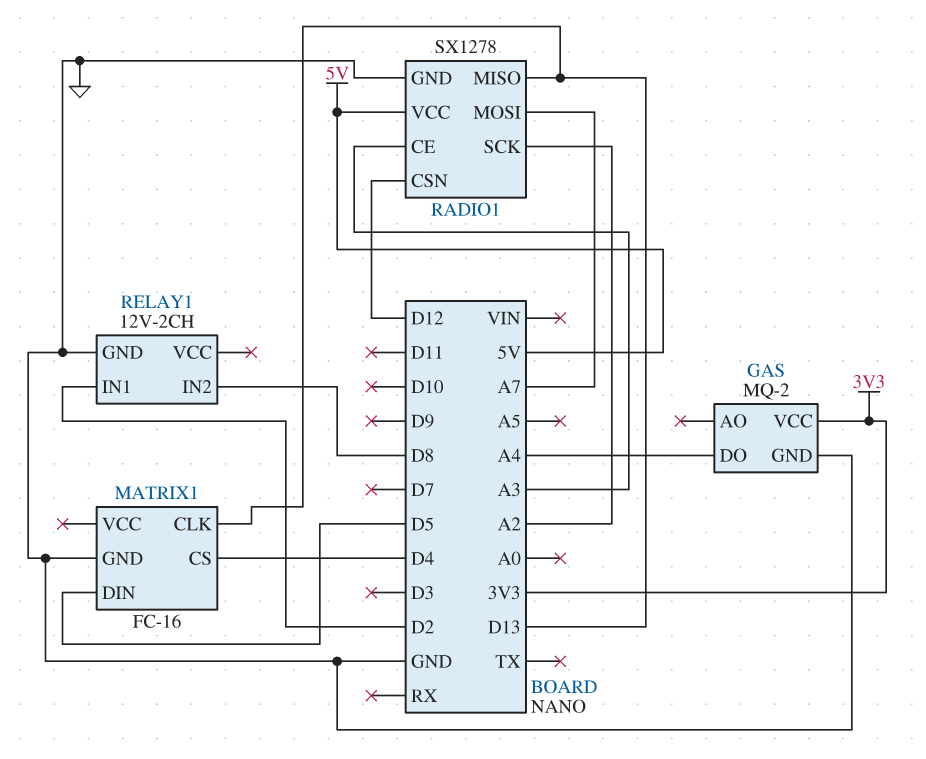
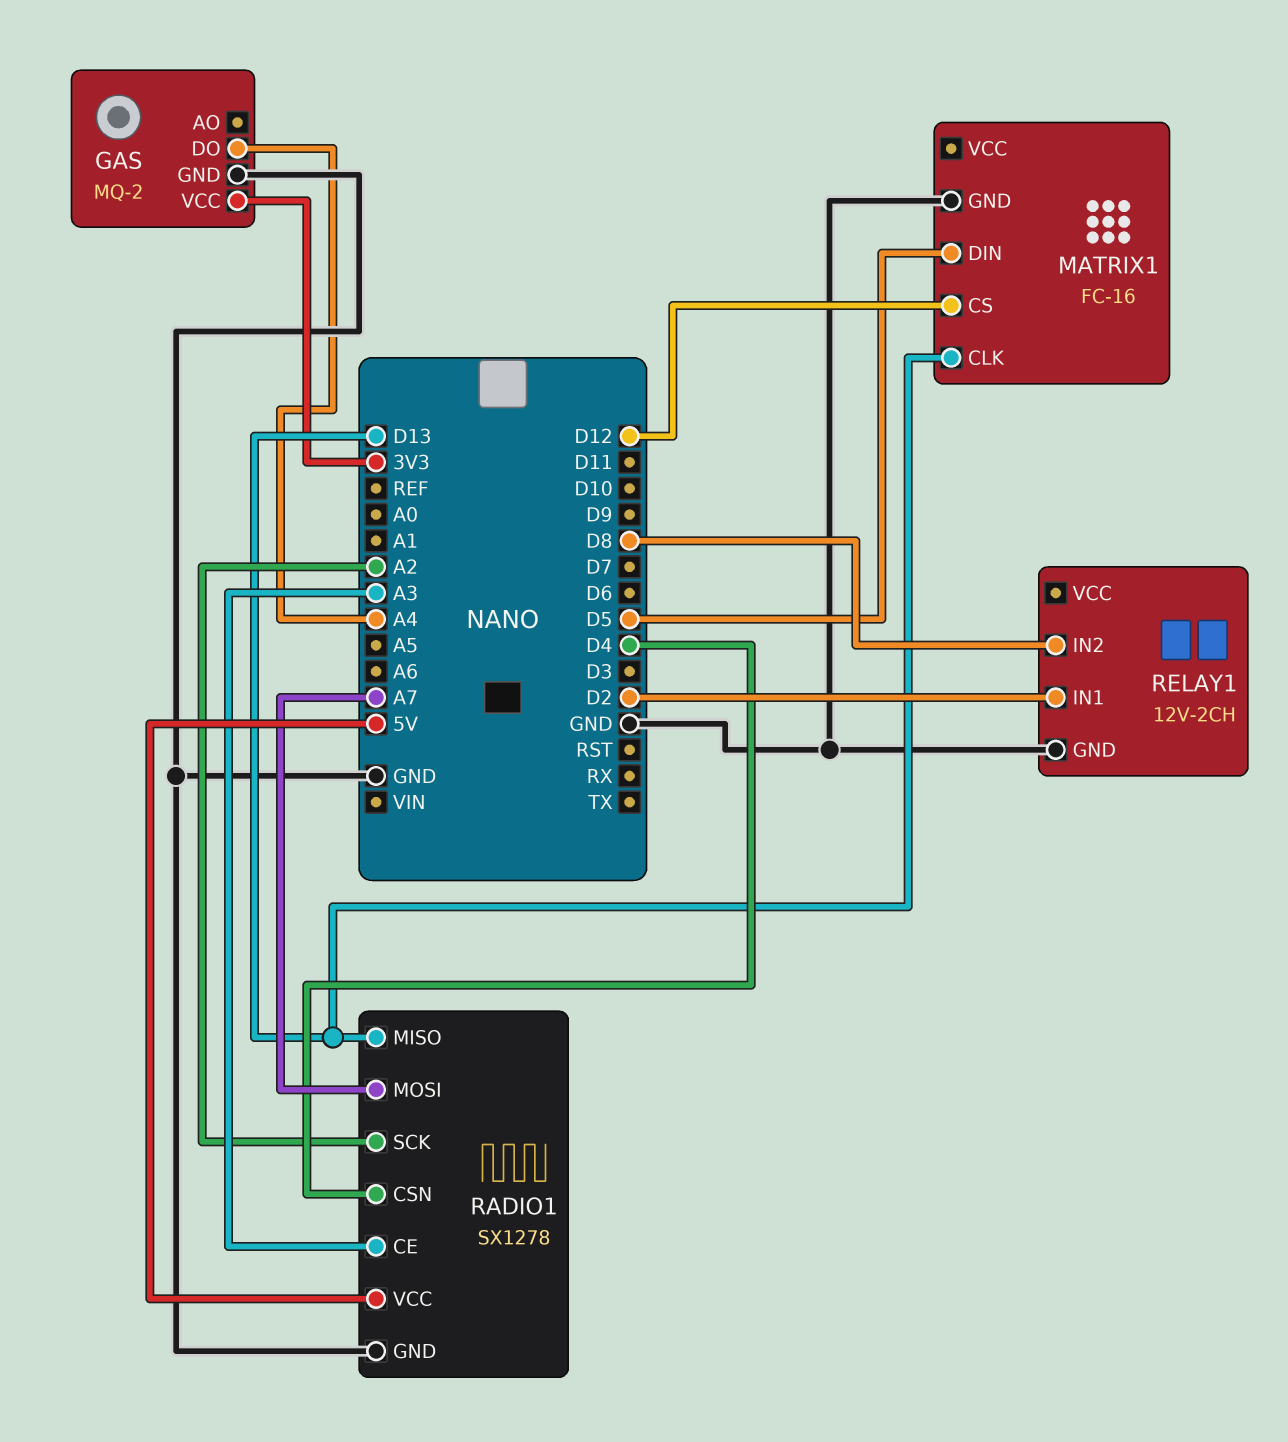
MATRIX1 pin CS: D4 -> D12
RADIO1 pin CSN: D12 -> D4

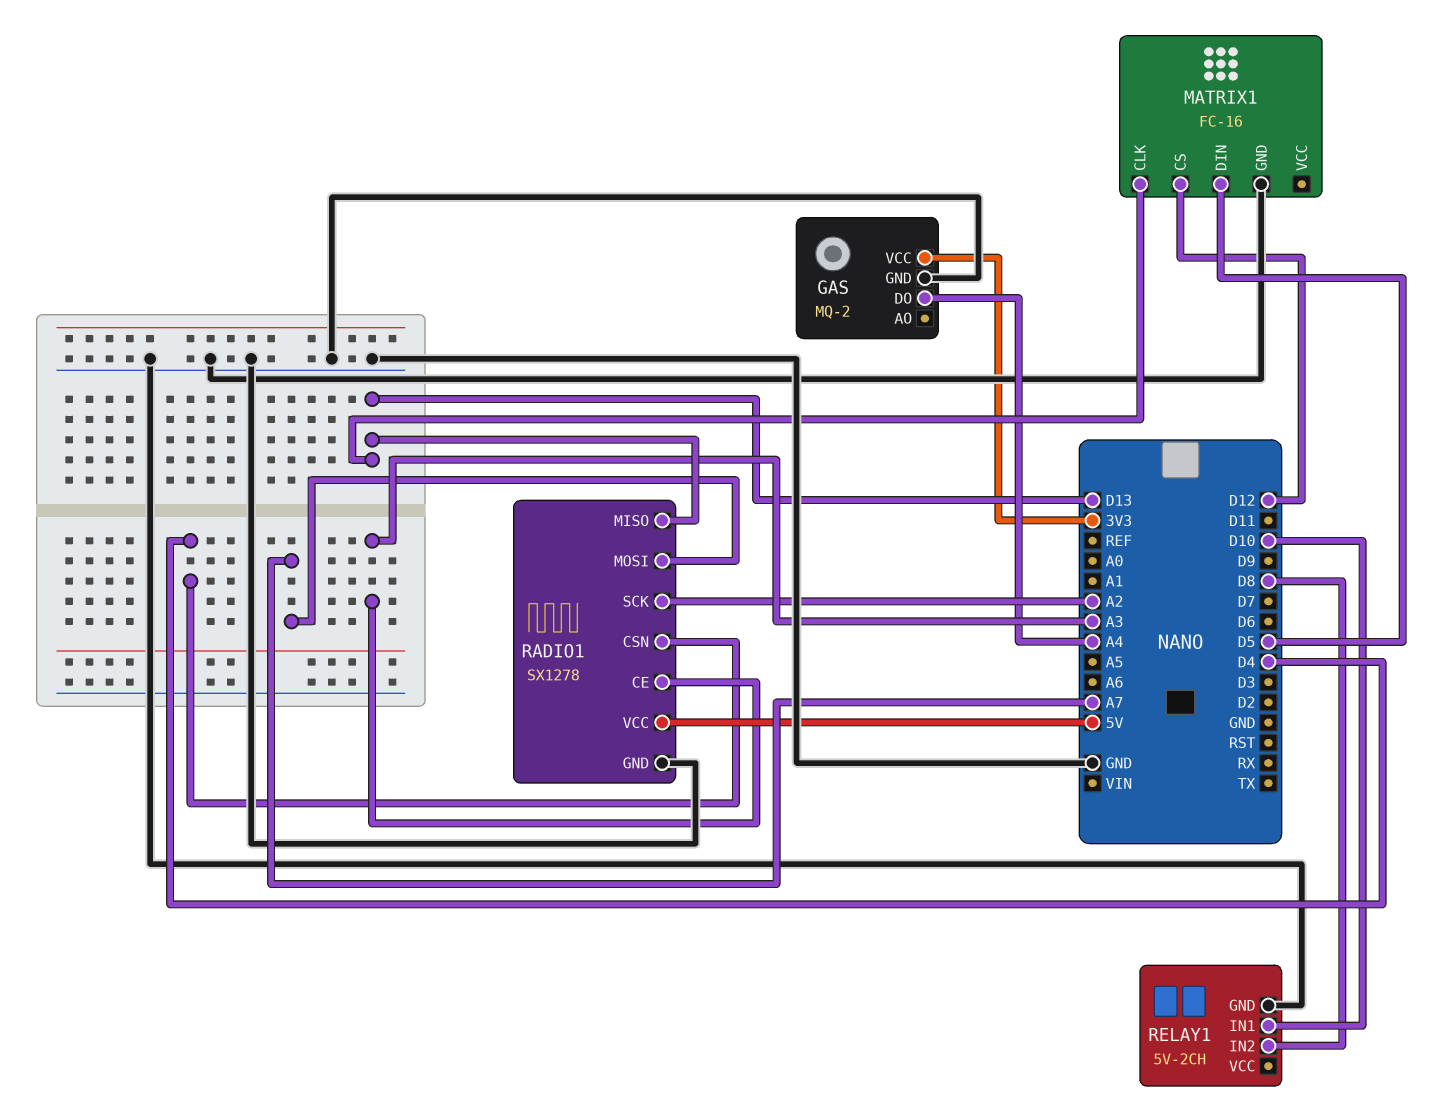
RELAY1: 12V-2CH -> 5V-2CH
RELAY1 pin IN1: D2 -> D10

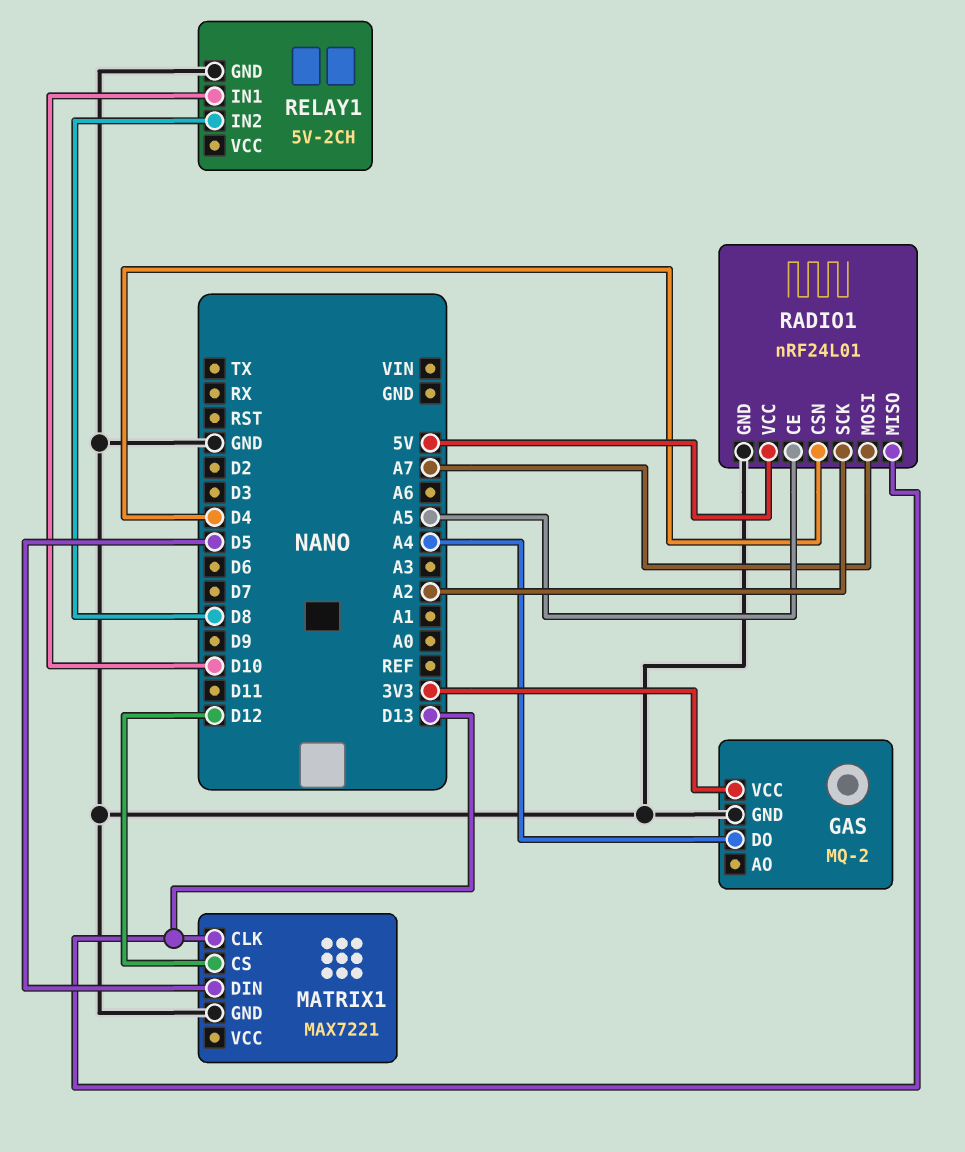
MATRIX1: FC-16 -> MAX7221
RADIO1: SX1278 -> nRF24L01
RADIO1 pin CE: A3 -> A5

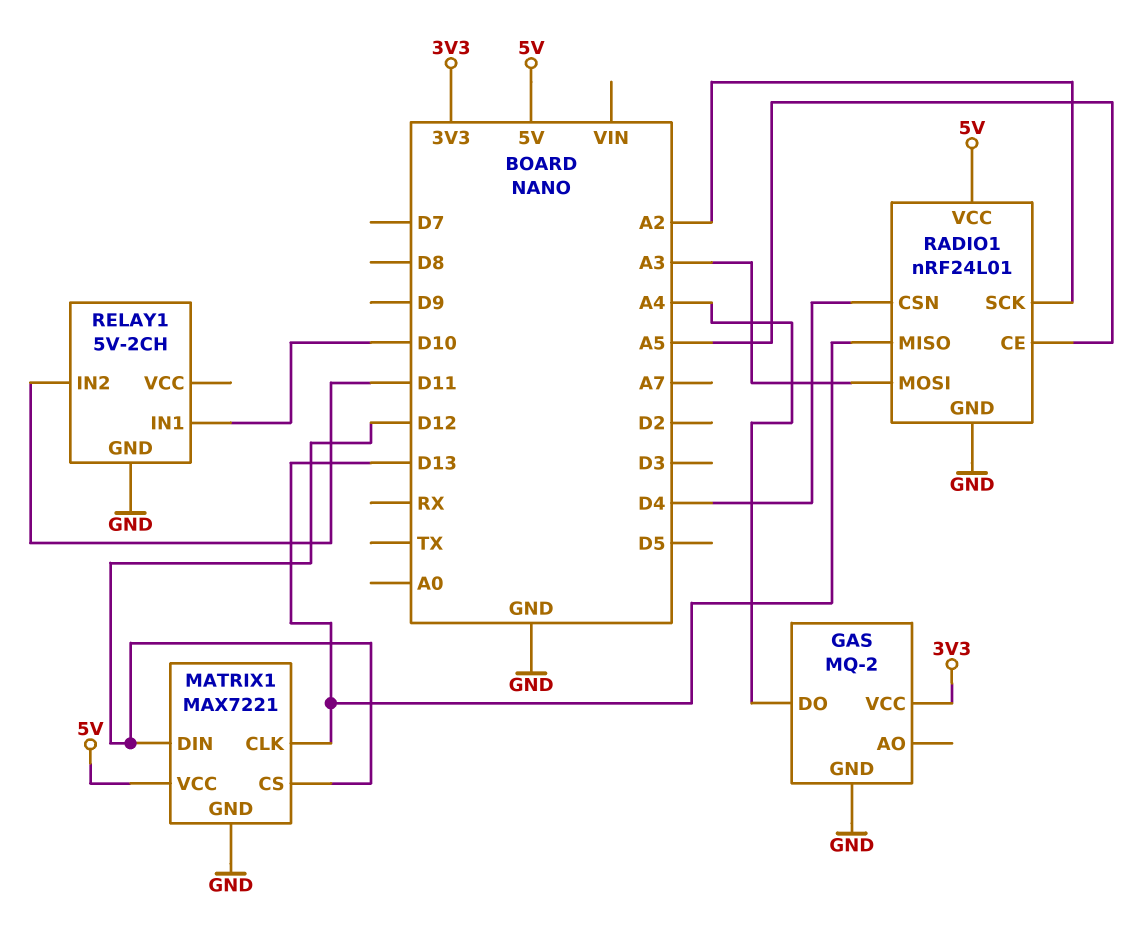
MATRIX1 pin DIN: D5 -> D12
MATRIX1 pin VCC: none -> 5V
RADIO1 pin MOSI: A7 -> A3
RELAY1 pin IN2: D8 -> D11

